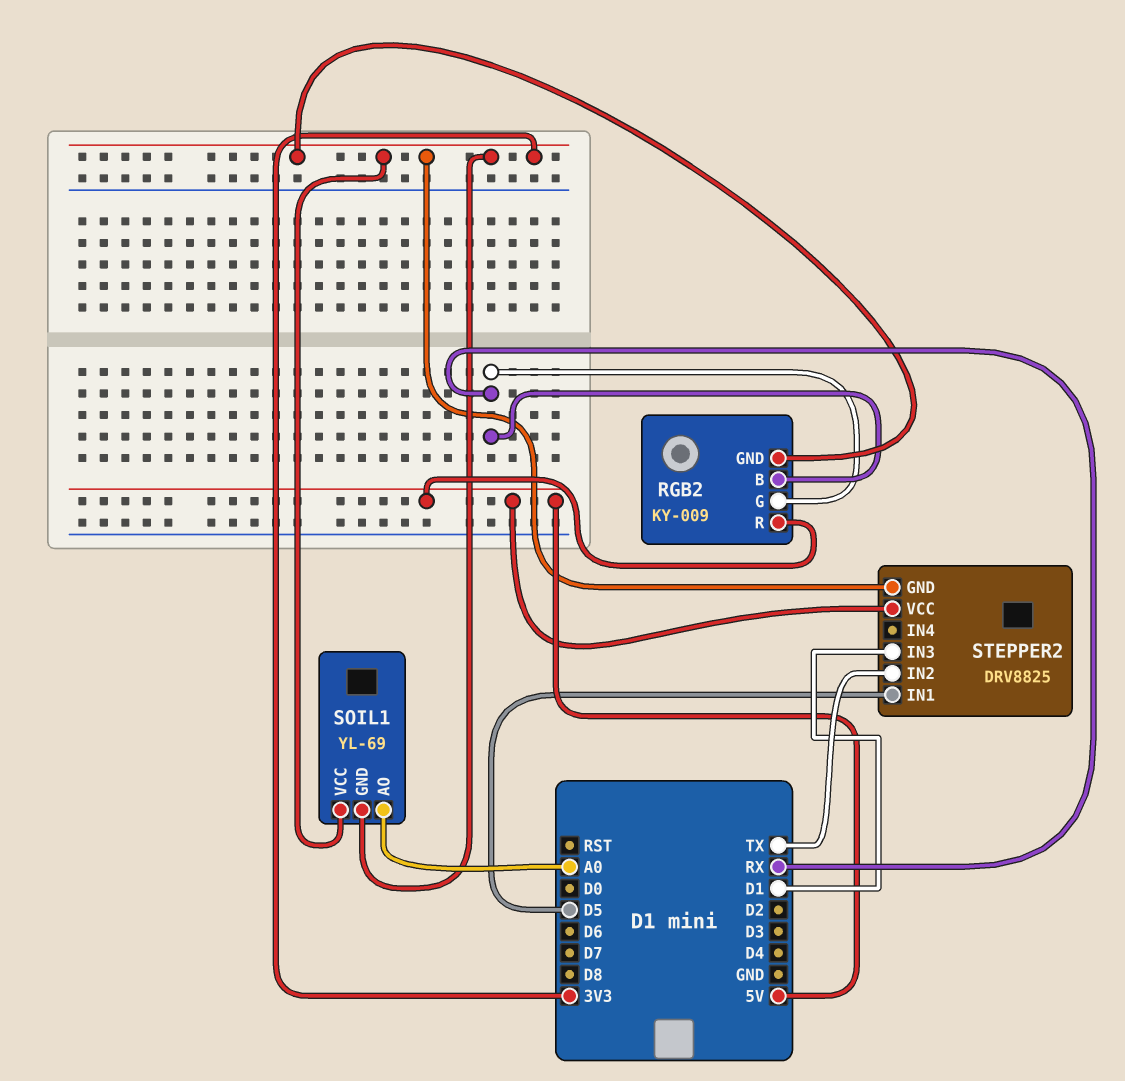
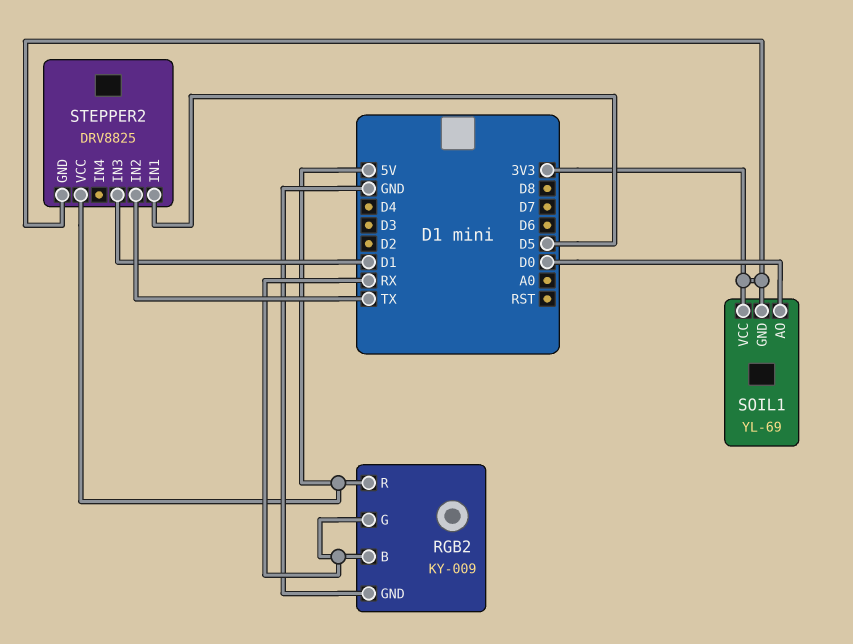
RGB2 pin GND: 3V3 -> GND
SOIL1 pin AO: A0 -> D0

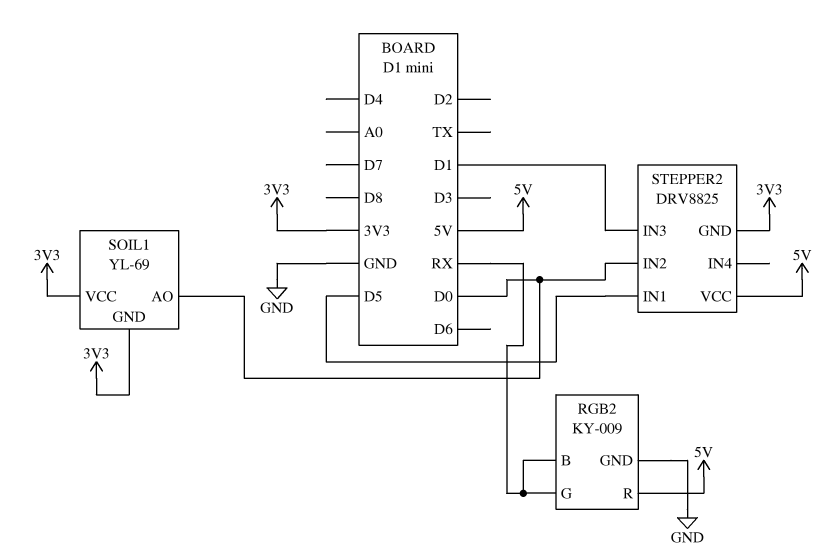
STEPPER2 pin IN2: TX -> D0

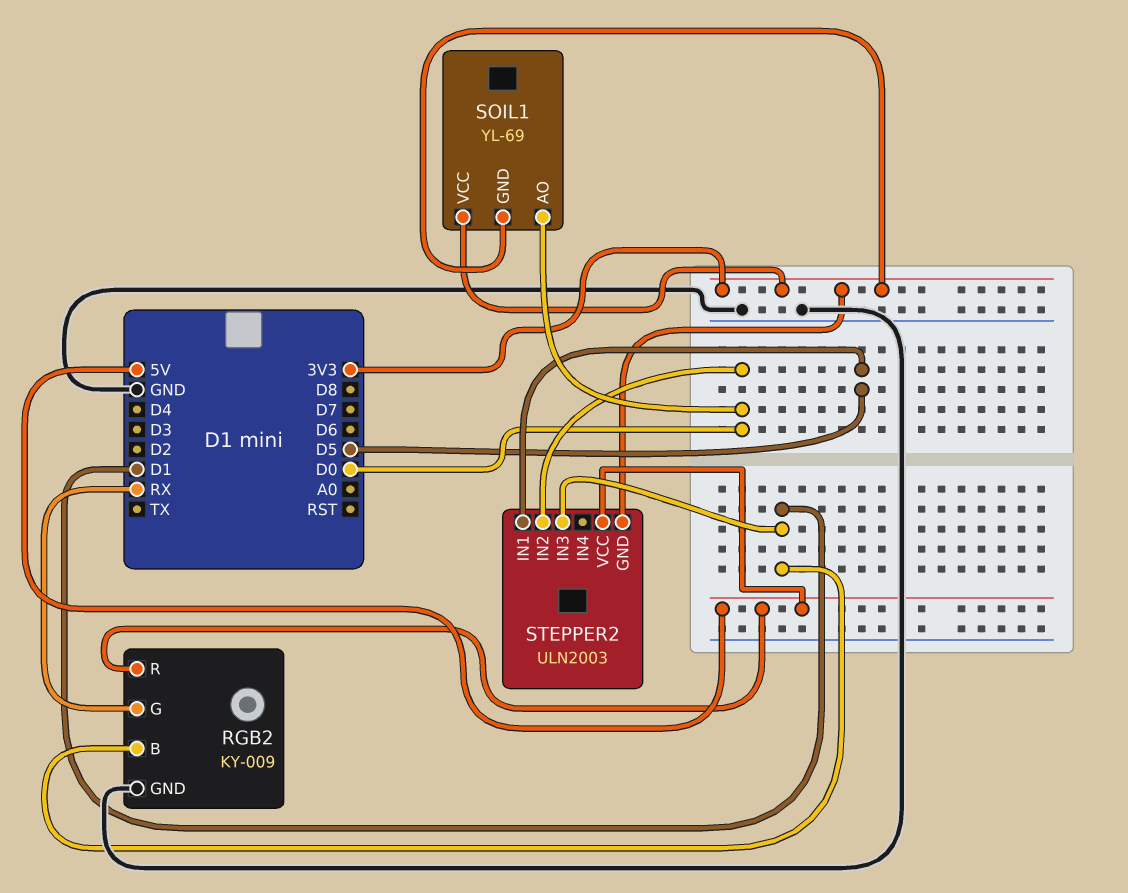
RGB2 pin B: RX -> D1
STEPPER2: DRV8825 -> ULN2003

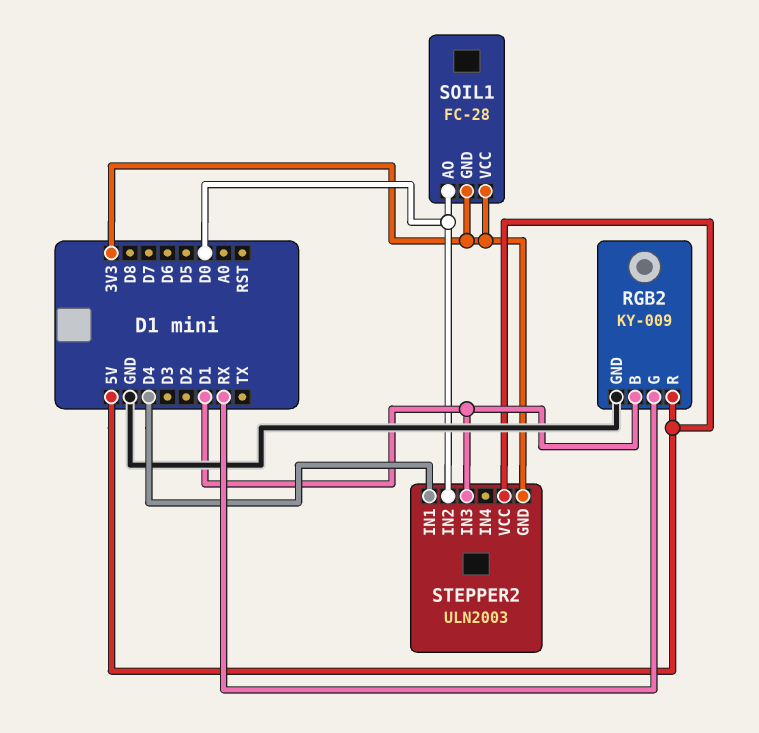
SOIL1: YL-69 -> FC-28
STEPPER2 pin IN1: D5 -> D4

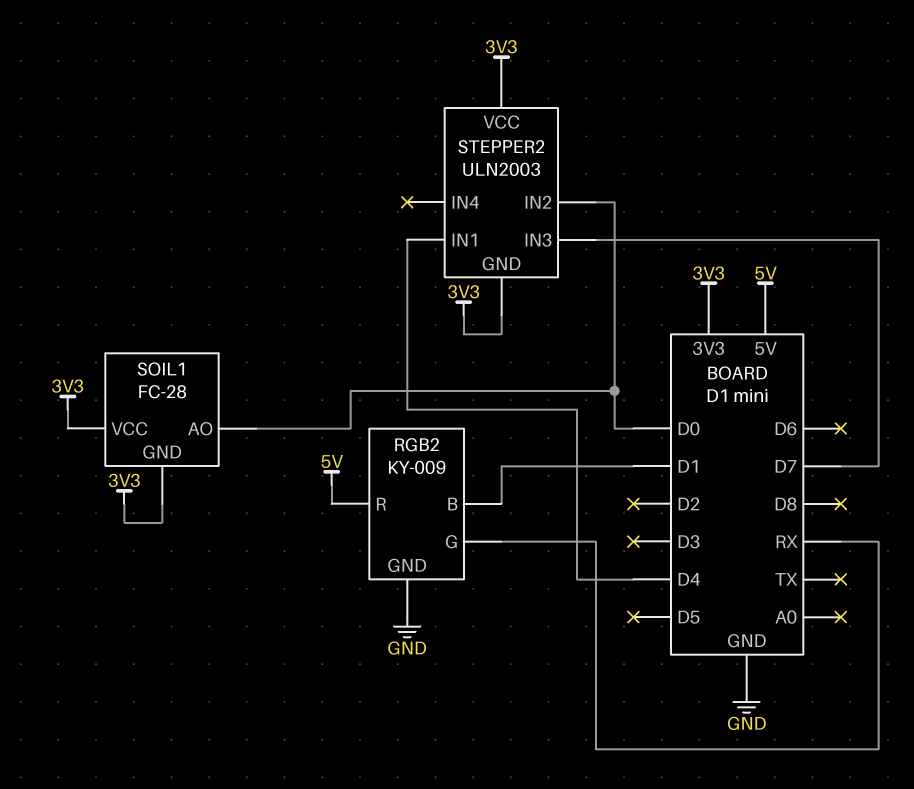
STEPPER2 pin IN3: D1 -> D7
STEPPER2 pin VCC: 5V -> 3V3

